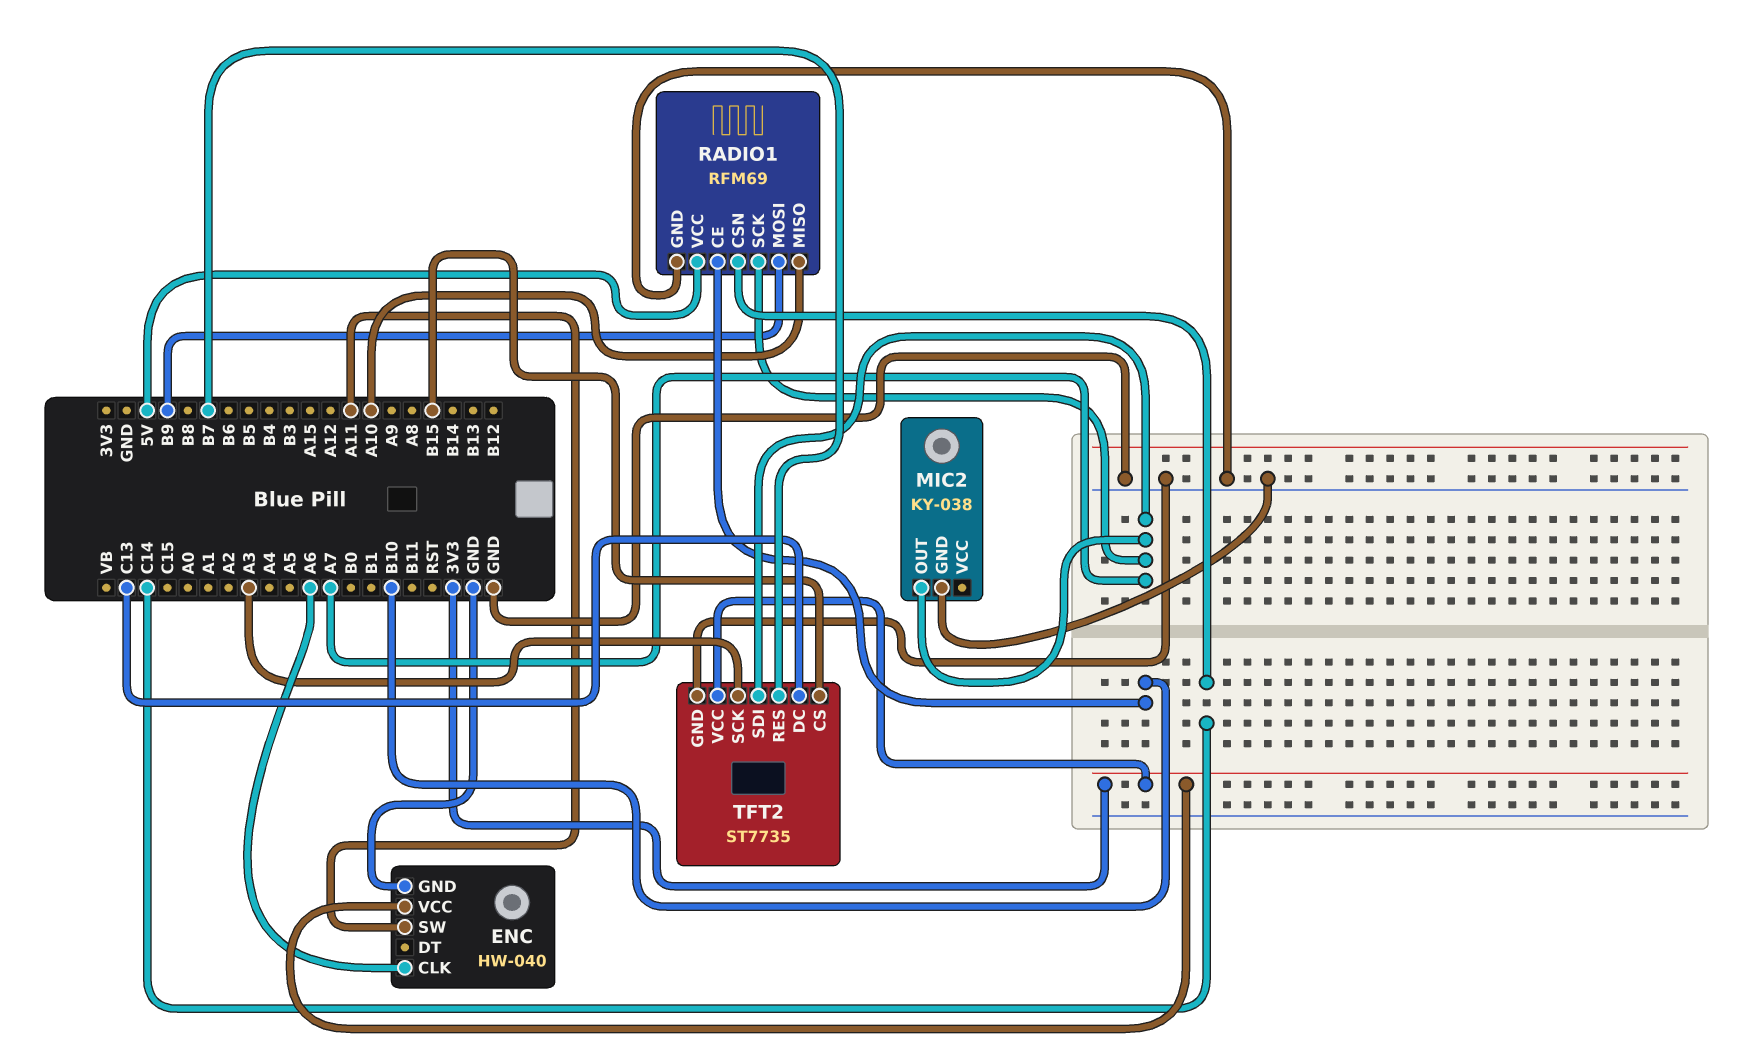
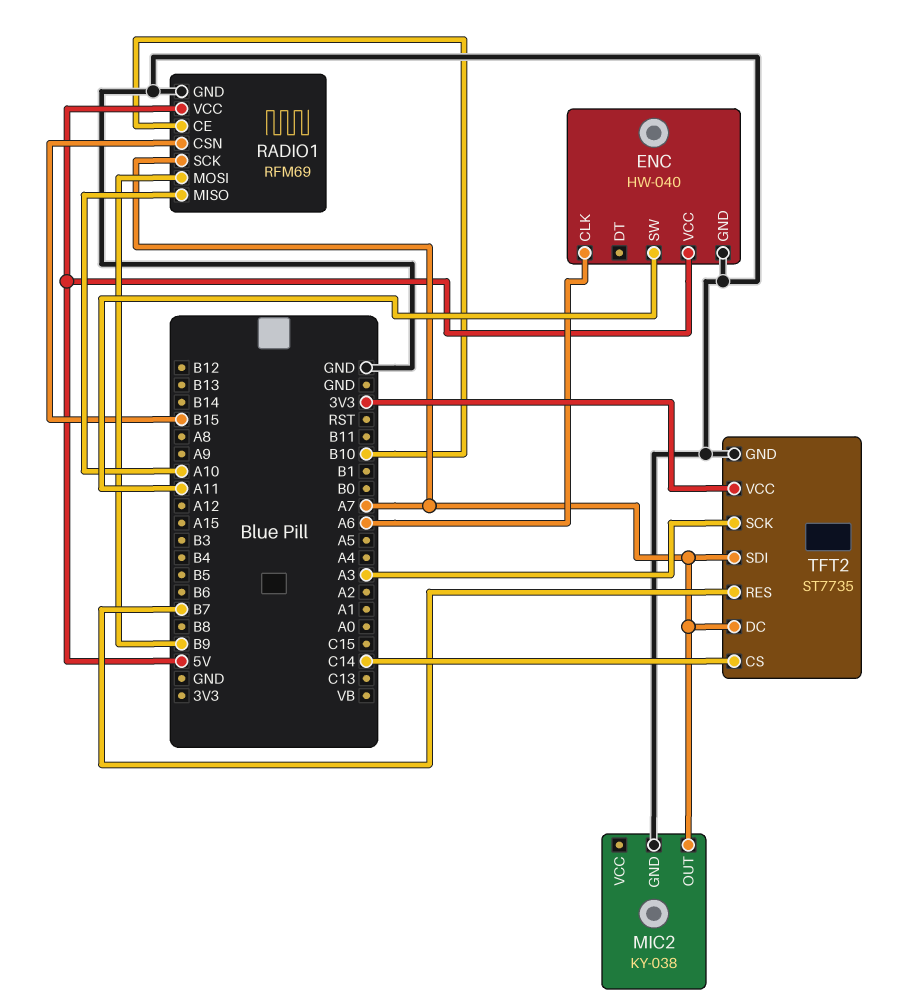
ENC pin VCC: 3V3 -> 5V
RADIO1 pin CSN: C14 -> B15
TFT2 pin CS: B15 -> C14
TFT2 pin DC: C13 -> A7

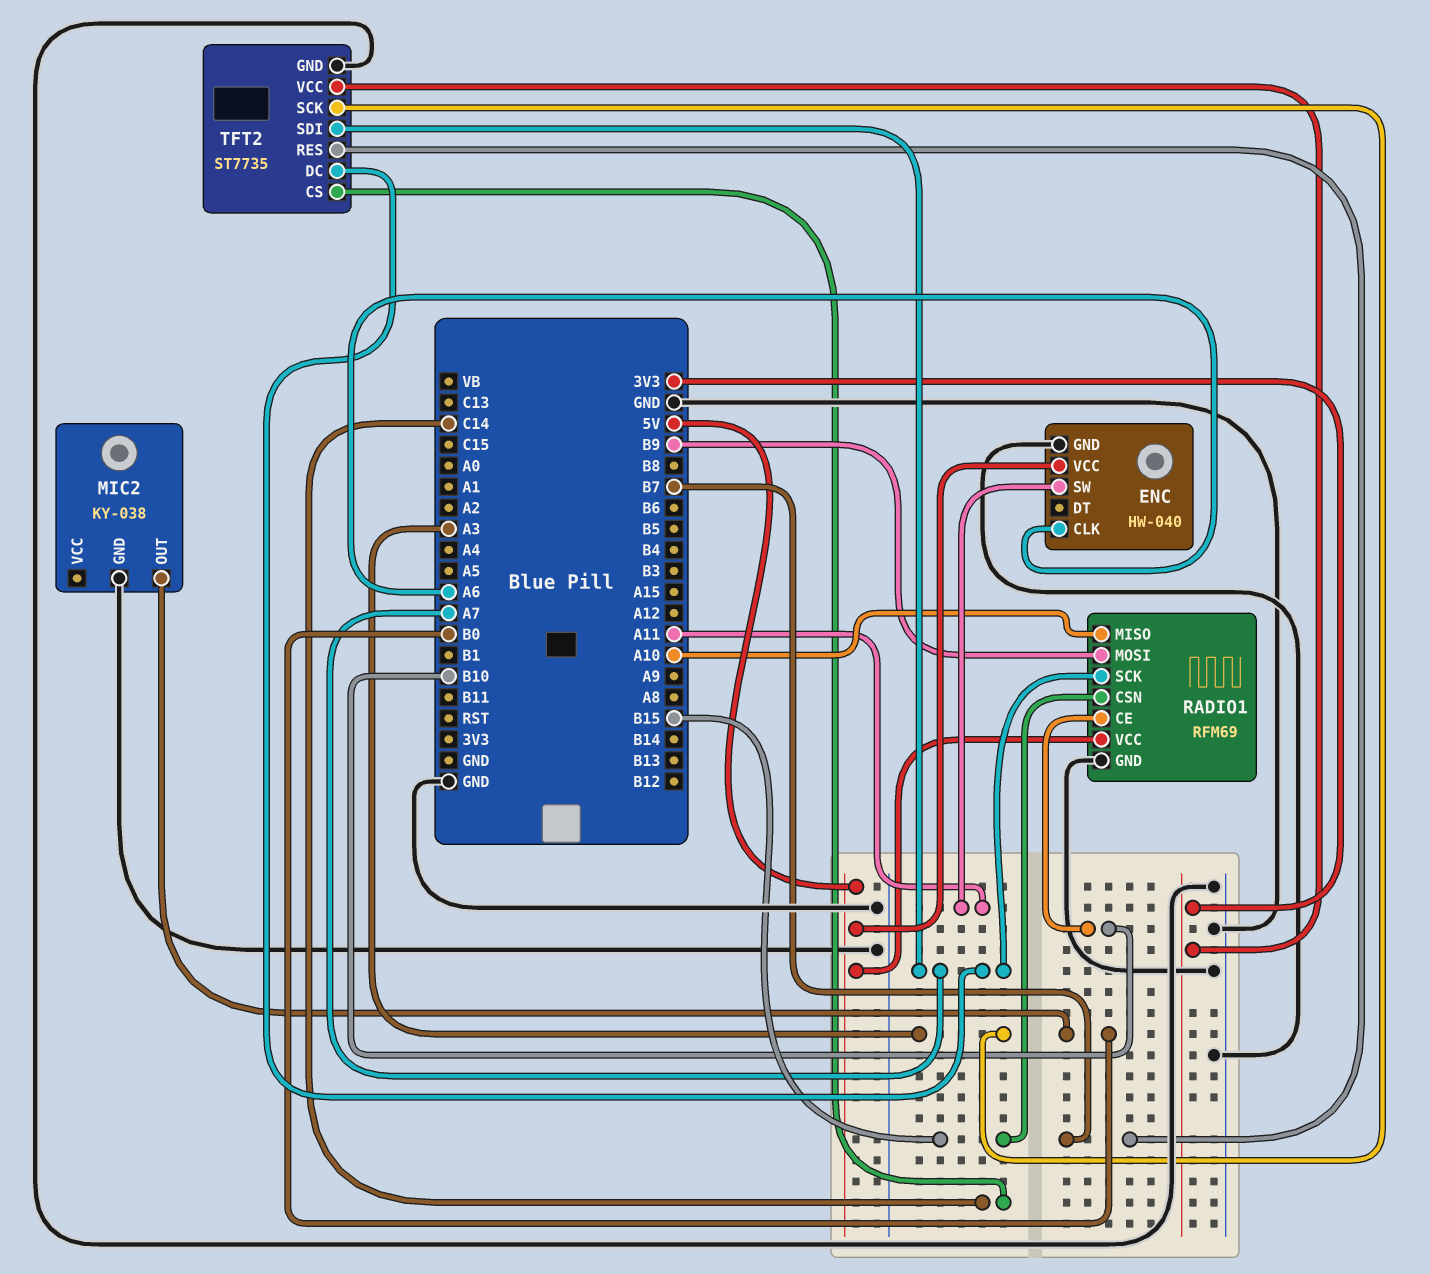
MIC2 pin OUT: A7 -> B0

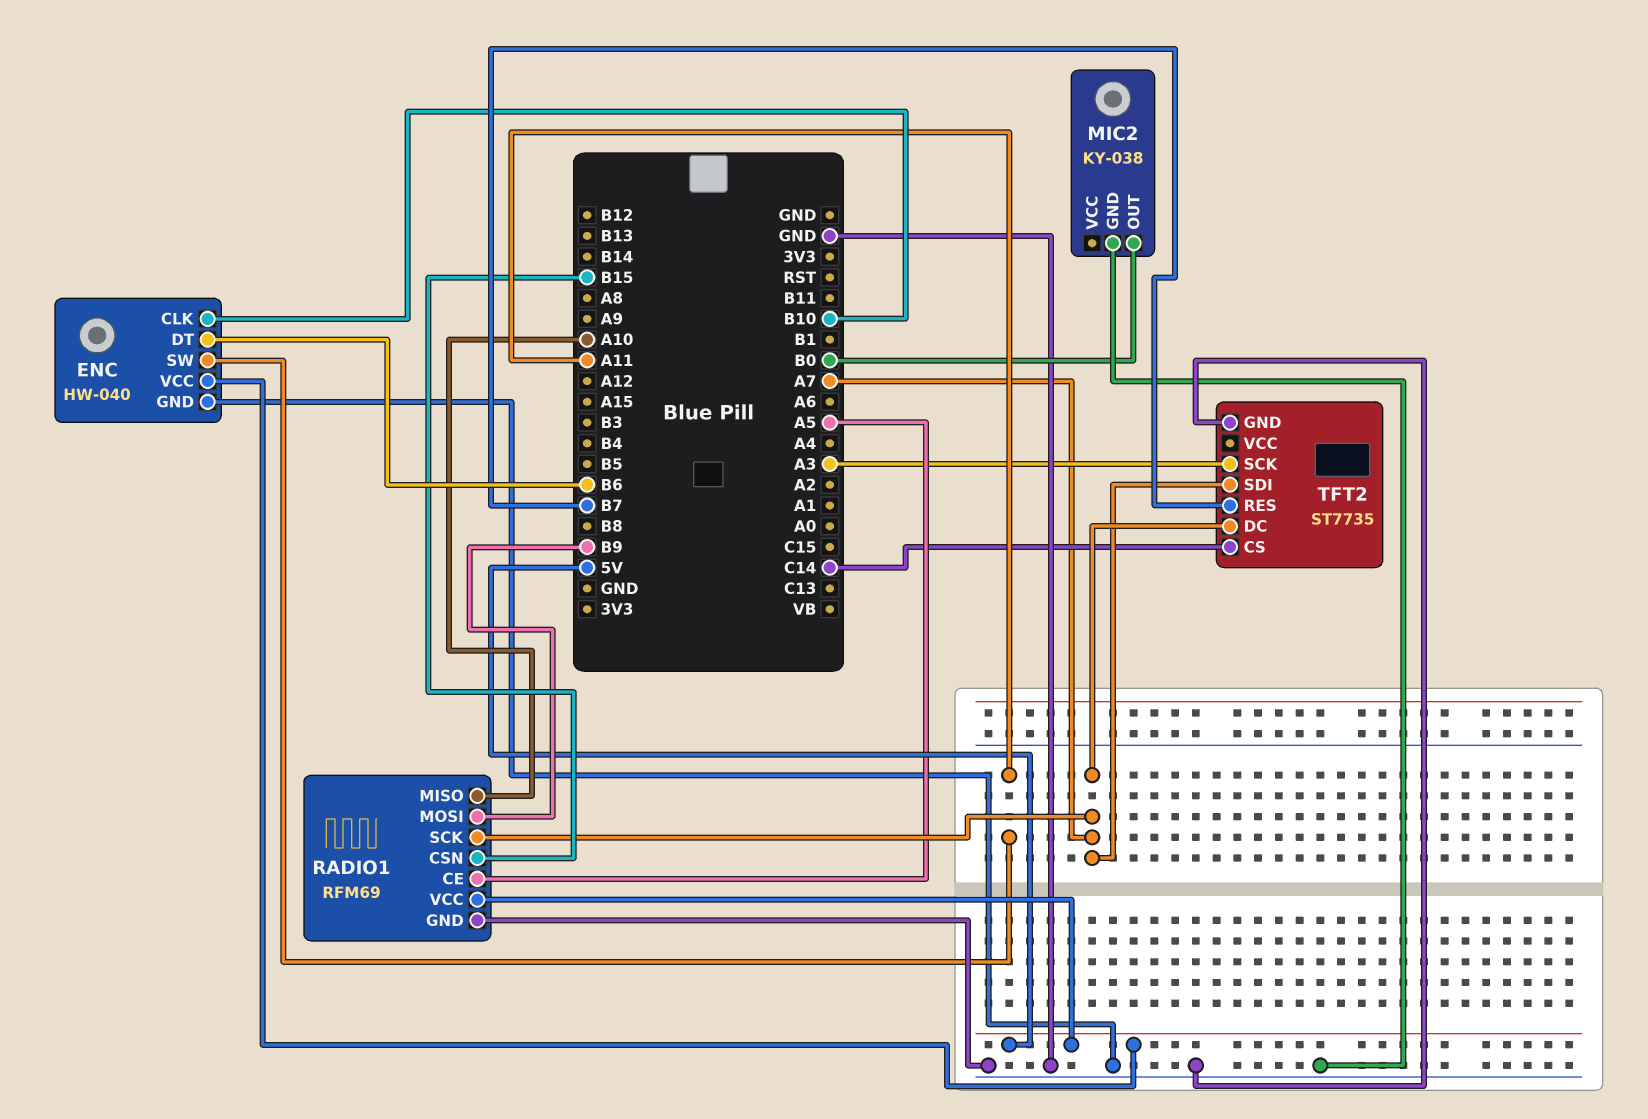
ENC pin CLK: A6 -> B10
ENC pin DT: none -> B6
RADIO1 pin CE: B10 -> A5
TFT2 pin VCC: 3V3 -> none

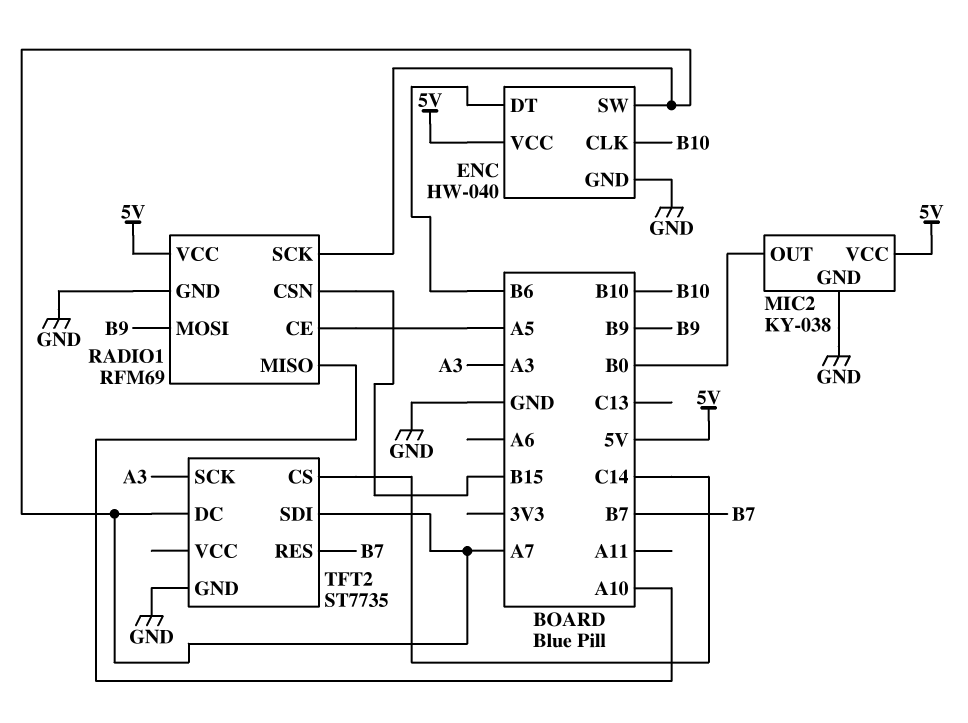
ENC pin SW: A11 -> A7
MIC2 pin VCC: none -> 5V

